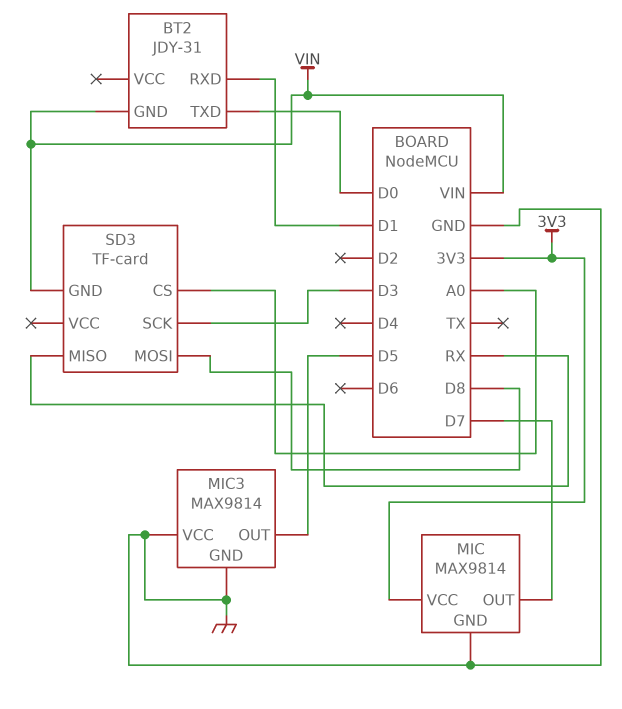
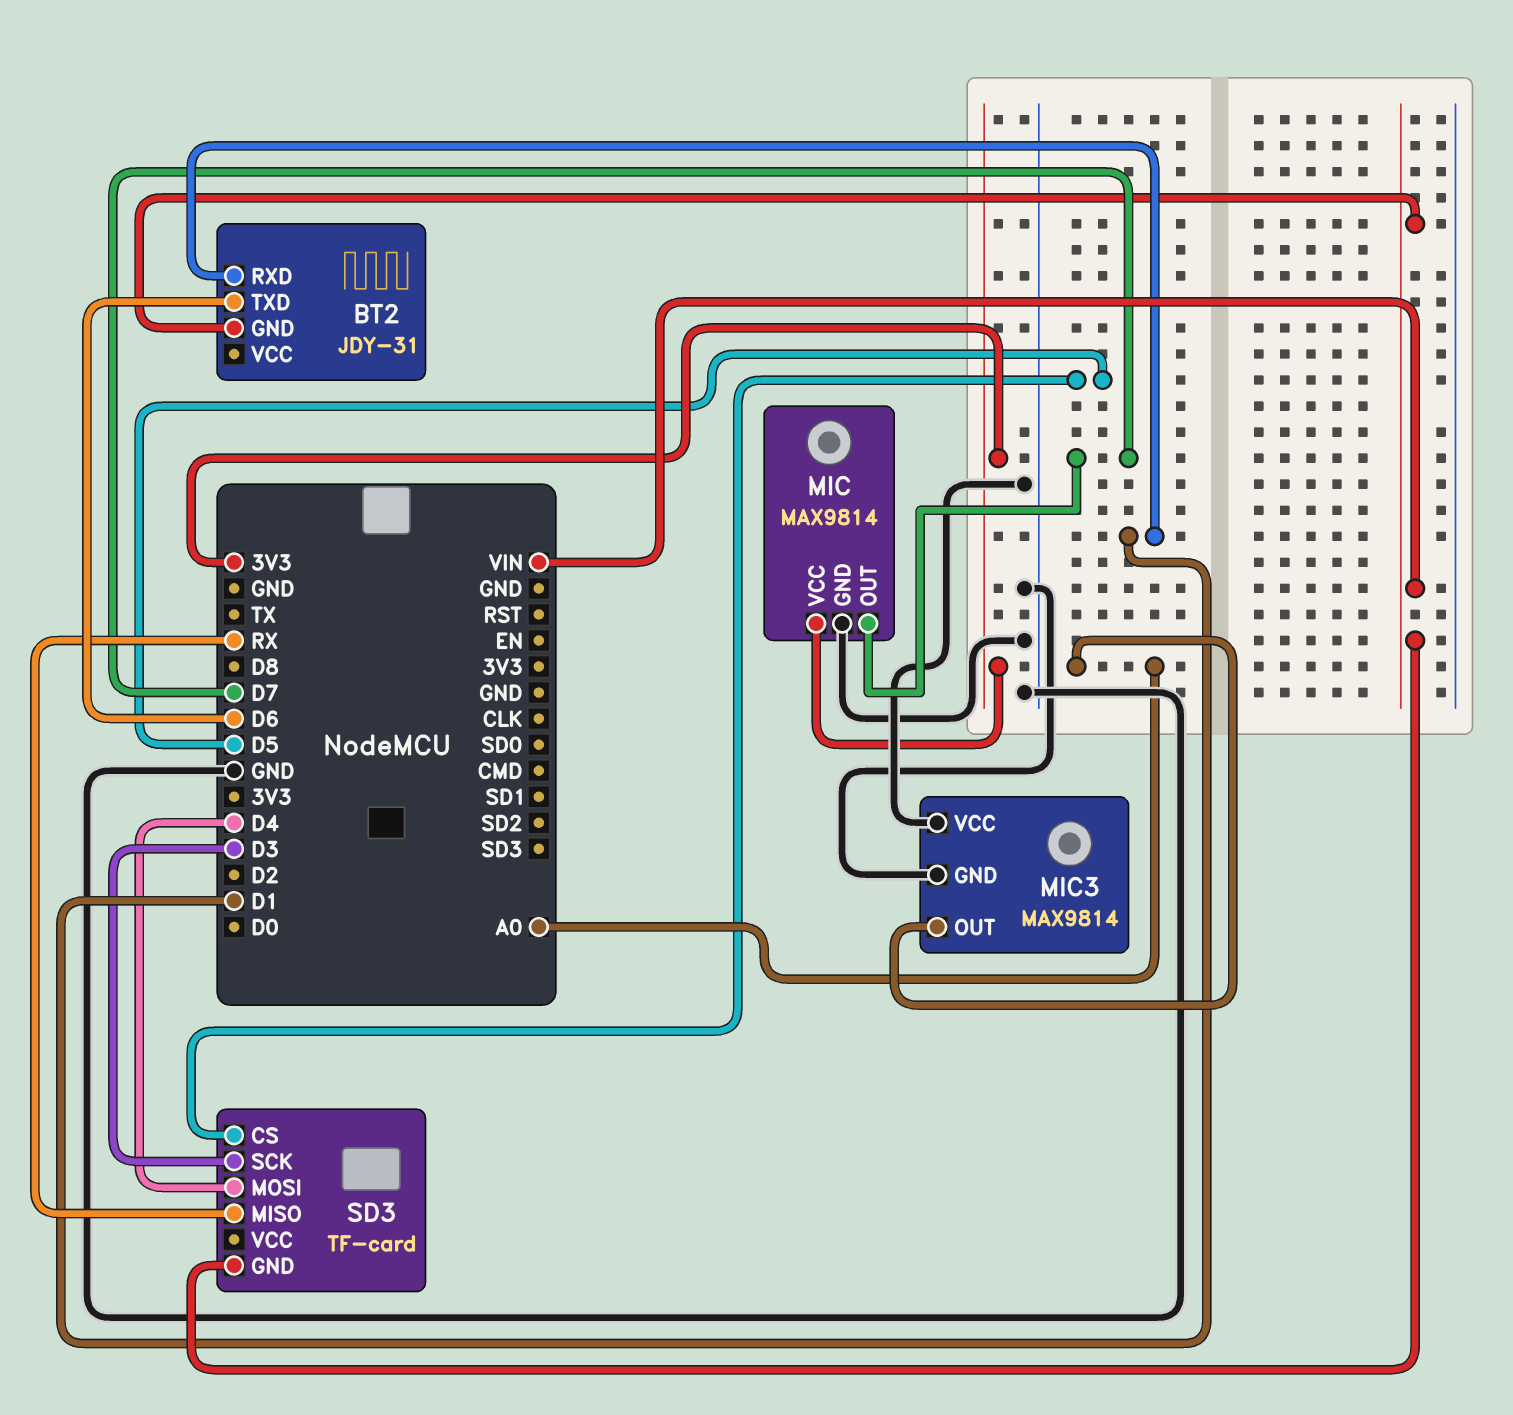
BT2 pin TXD: D0 -> D6
MIC3 pin OUT: D5 -> A0
SD3 pin CS: A0 -> D5
SD3 pin MOSI: D8 -> D4

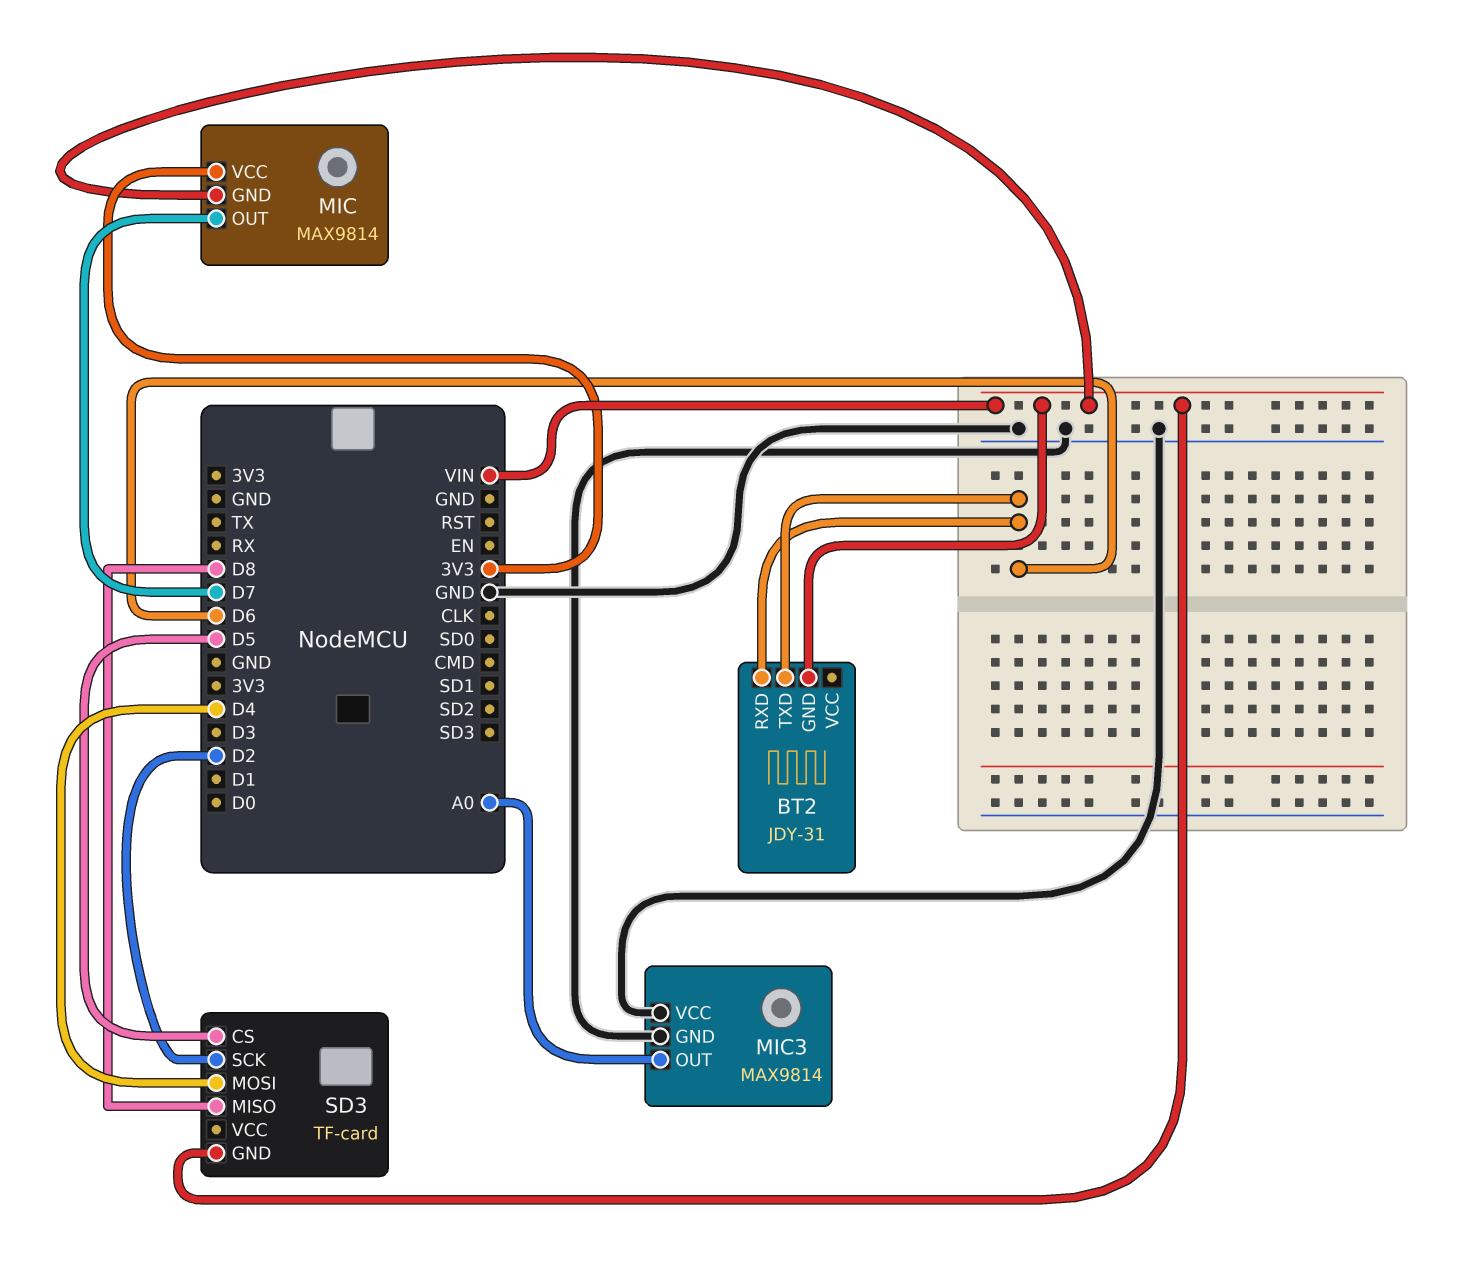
BT2 pin RXD: D1 -> D6
MIC pin GND: GND -> VIN
SD3 pin MISO: RX -> D8
SD3 pin SCK: D3 -> D2

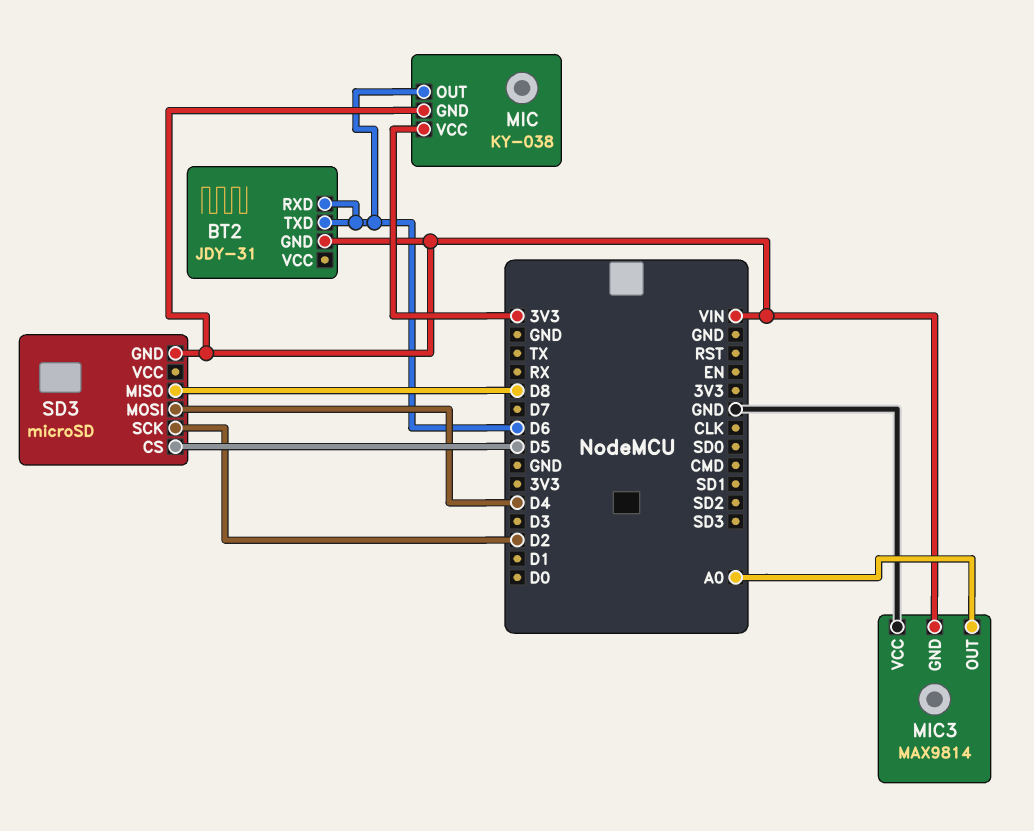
MIC: MAX9814 -> KY-038
MIC pin OUT: D7 -> D6
MIC3 pin GND: GND -> VIN
SD3: TF-card -> microSD

